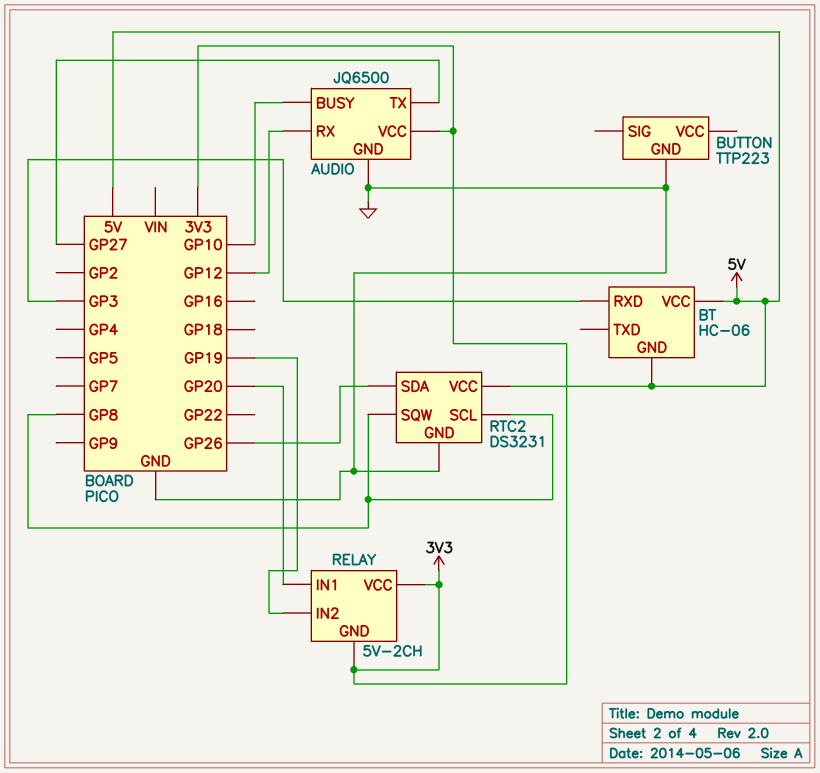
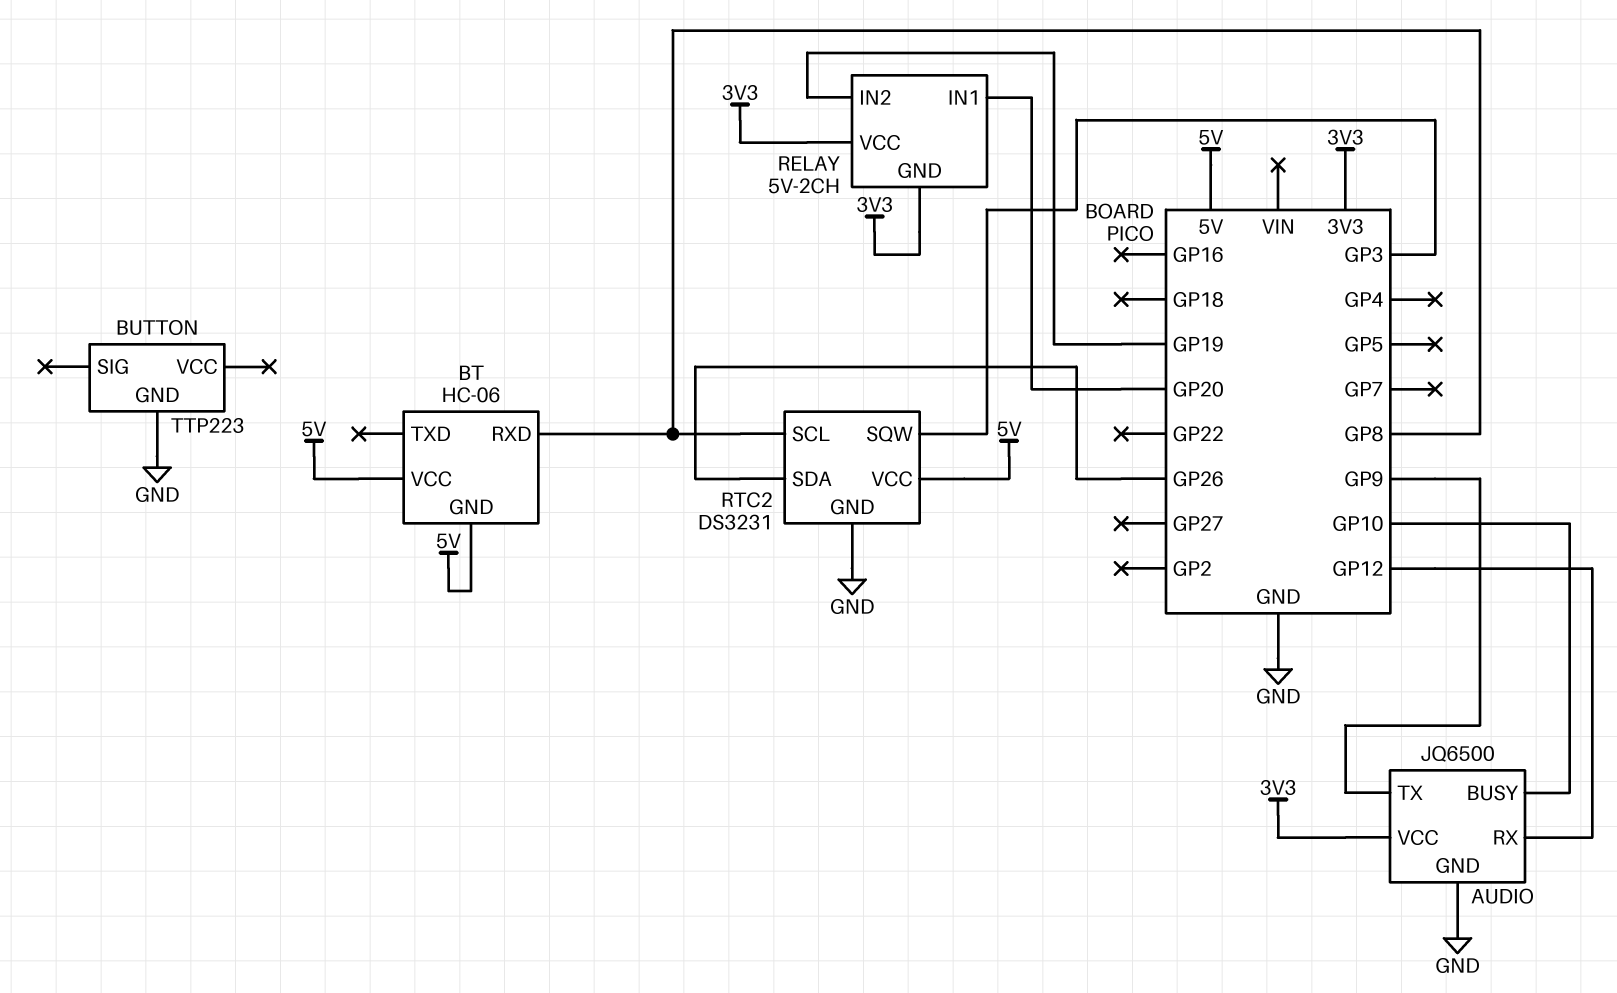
AUDIO pin TX: GP27 -> GP9
BT pin RXD: GP3 -> GP8
RTC2 pin SQW: GP8 -> GP3

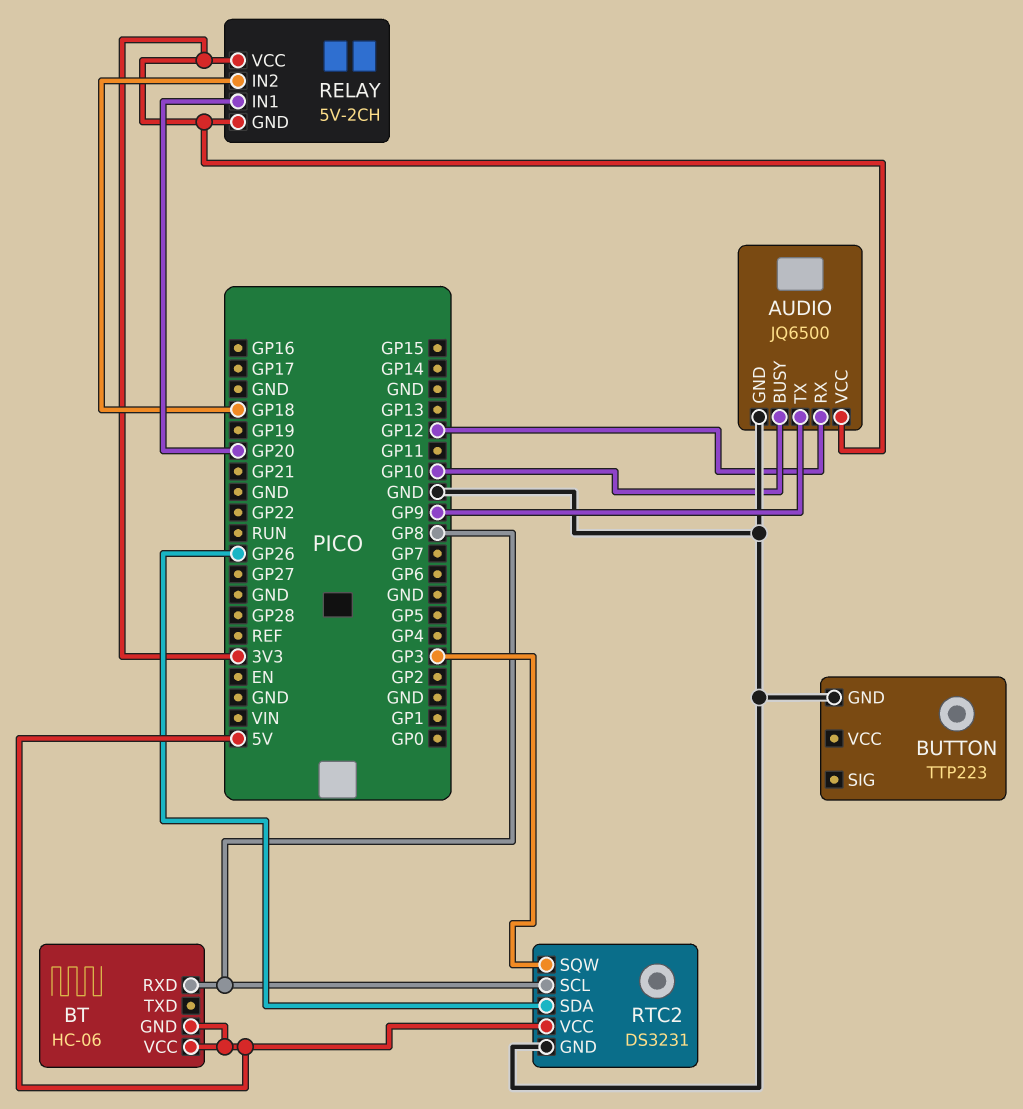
RELAY pin IN2: GP19 -> GP18

